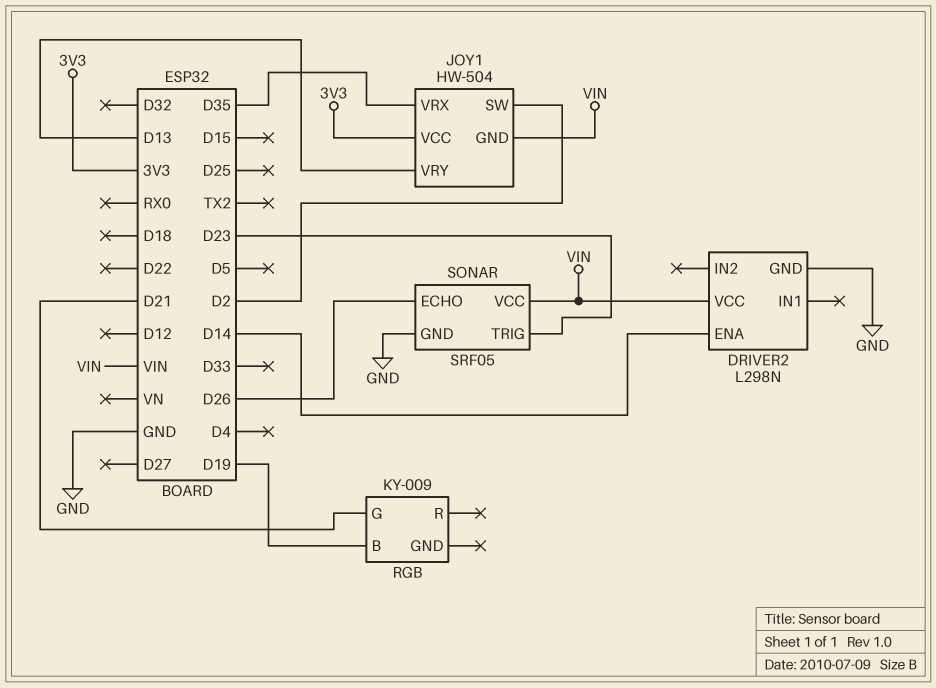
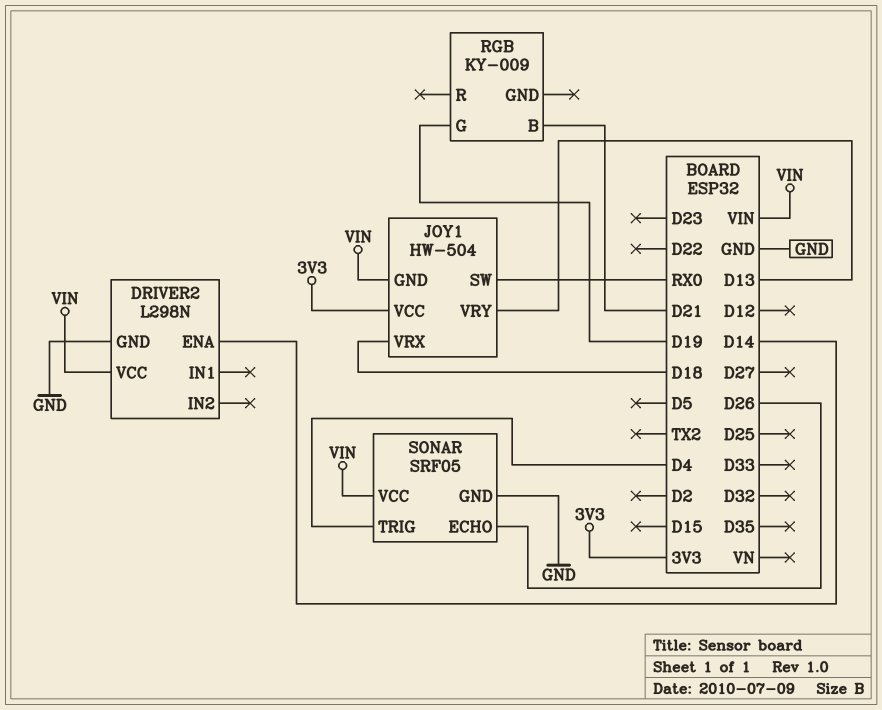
JOY1 pin SW: D2 -> RX0
JOY1 pin VRX: D35 -> D18
RGB pin B: D19 -> D21
RGB pin G: D21 -> D19
SONAR pin TRIG: D23 -> D4

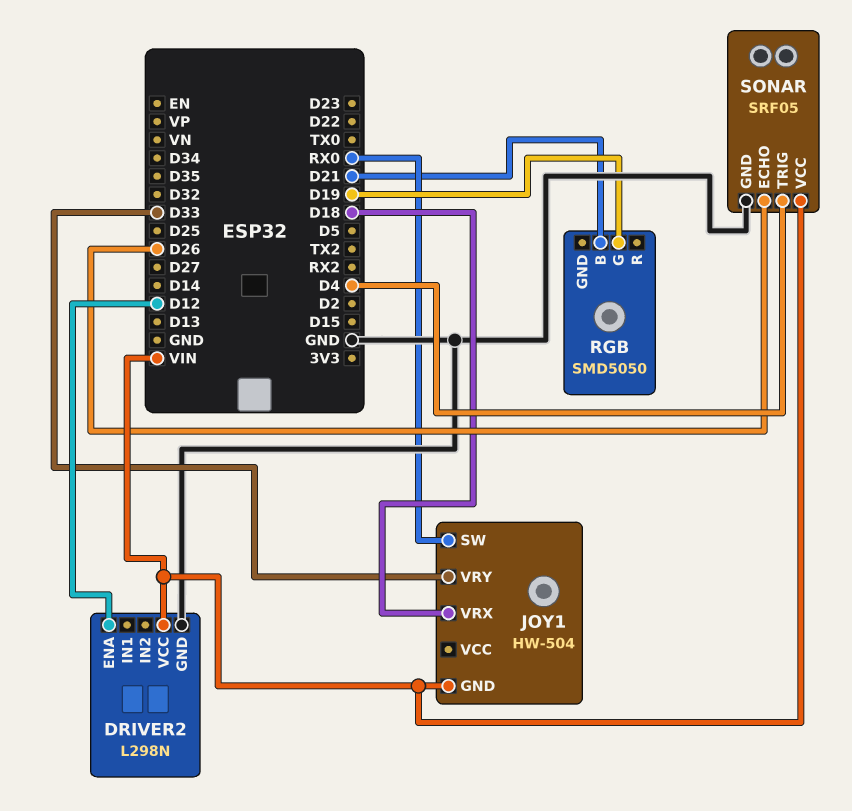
DRIVER2 pin ENA: D14 -> D12
JOY1 pin VCC: 3V3 -> none
JOY1 pin VRY: D13 -> D33
RGB: KY-009 -> SMD5050

